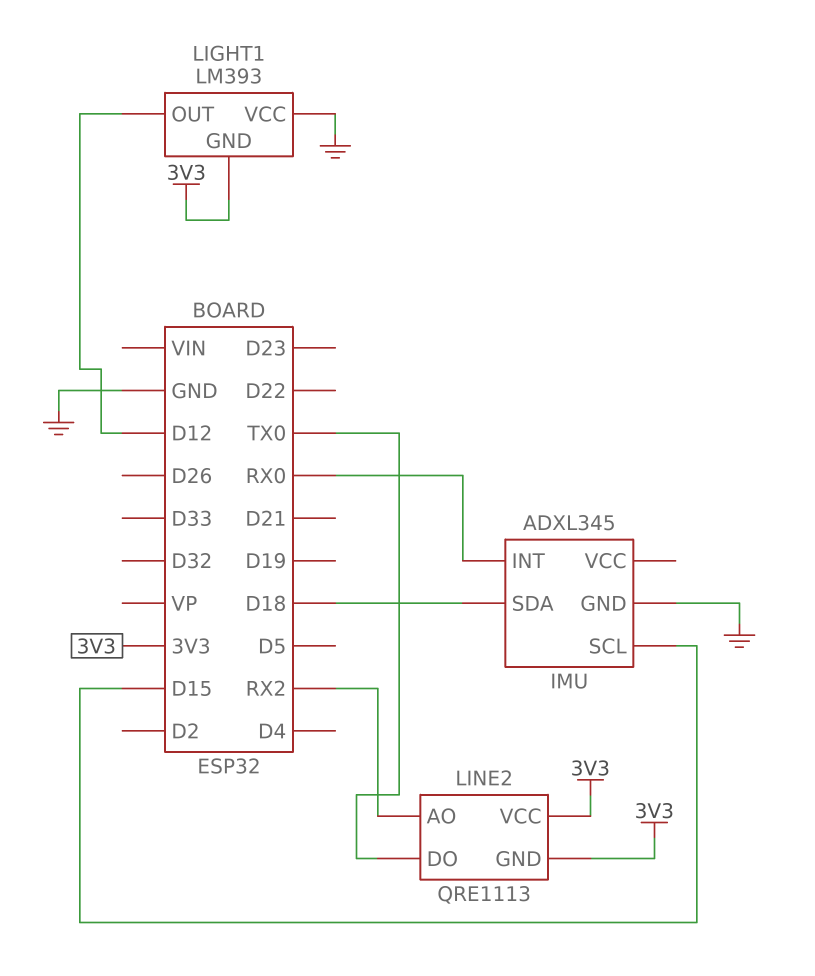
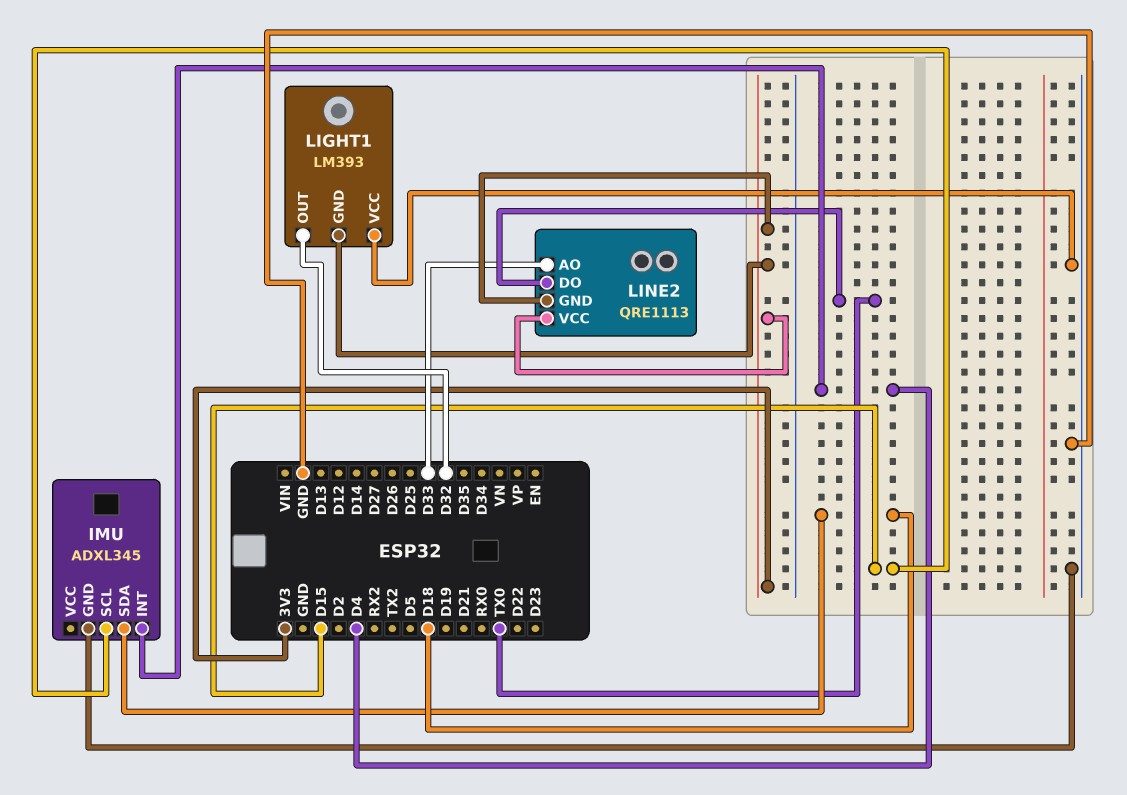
IMU pin INT: RX0 -> D4
LIGHT1 pin OUT: D12 -> D32
LINE2 pin AO: RX2 -> D33

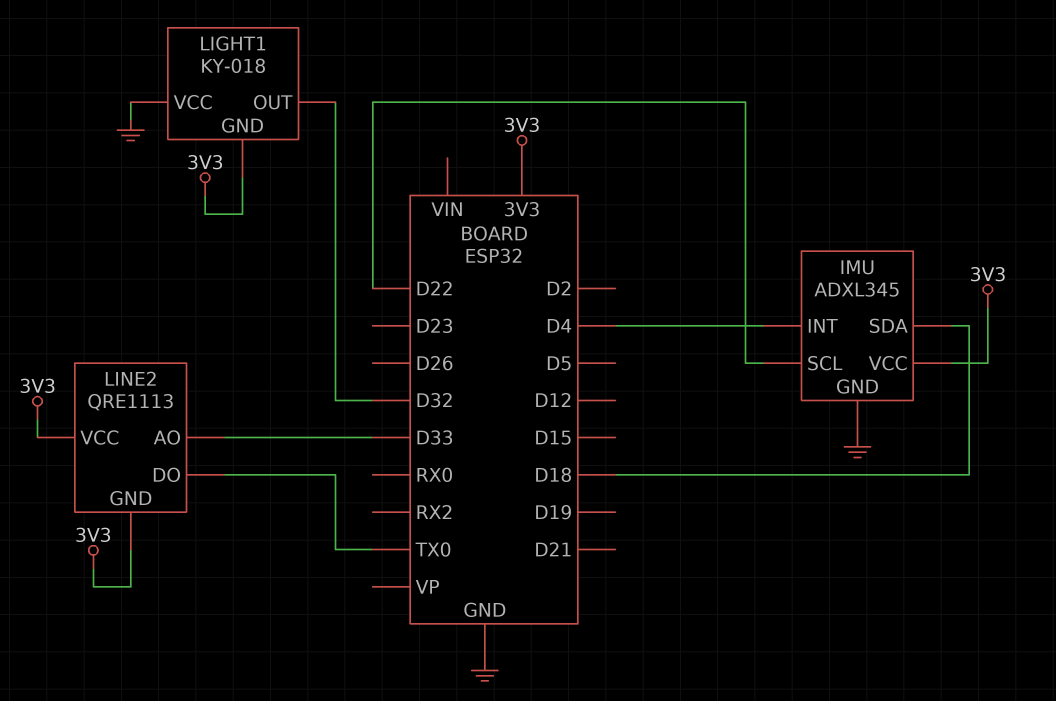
IMU pin SCL: D15 -> D22
IMU pin VCC: none -> 3V3
LIGHT1: LM393 -> KY-018

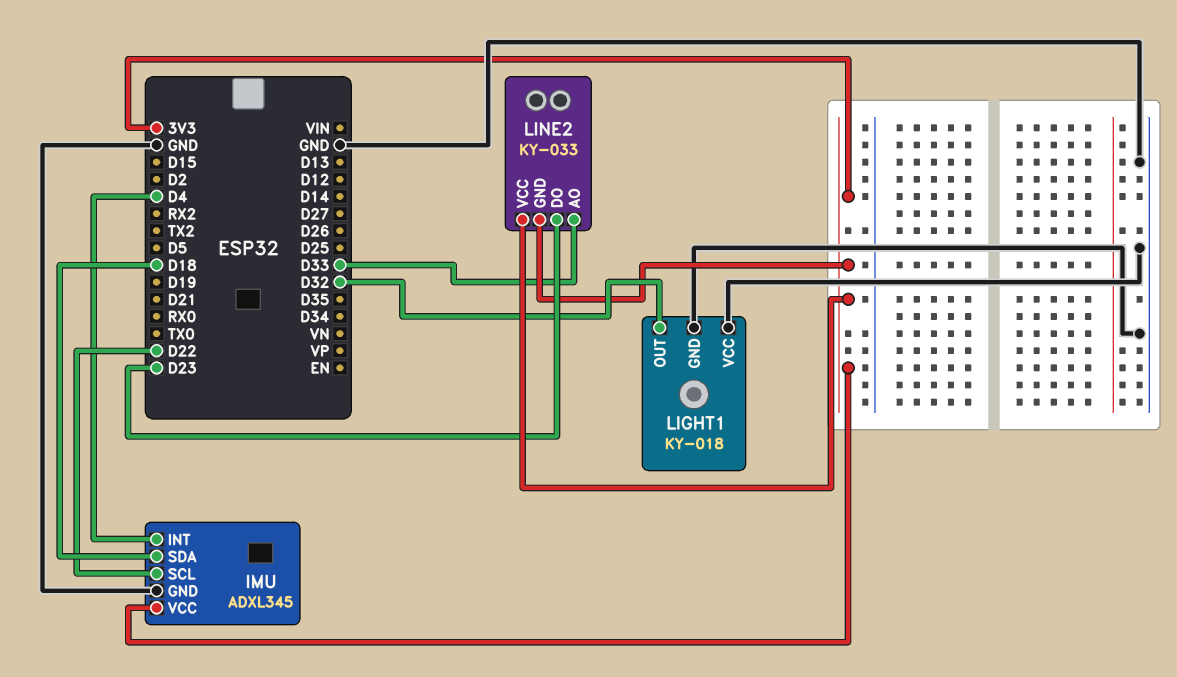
LIGHT1 pin GND: 3V3 -> GND
LINE2: QRE1113 -> KY-033
LINE2 pin DO: TX0 -> D23

